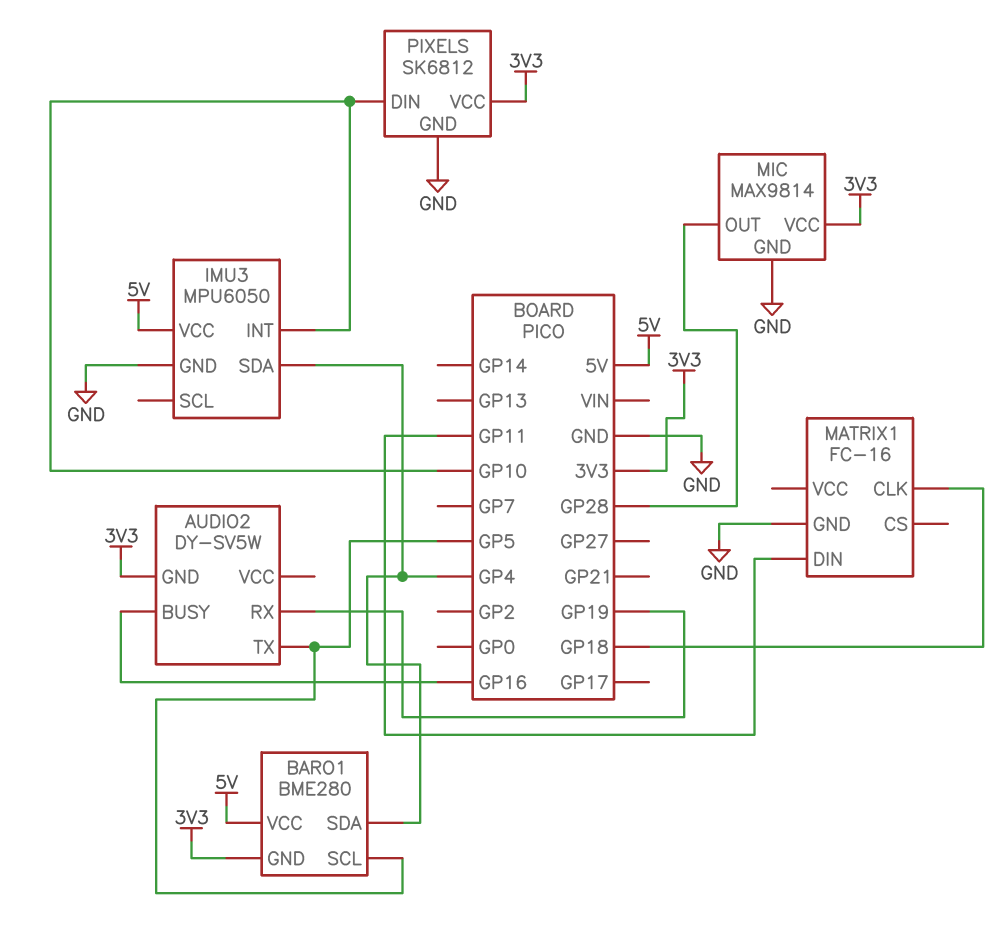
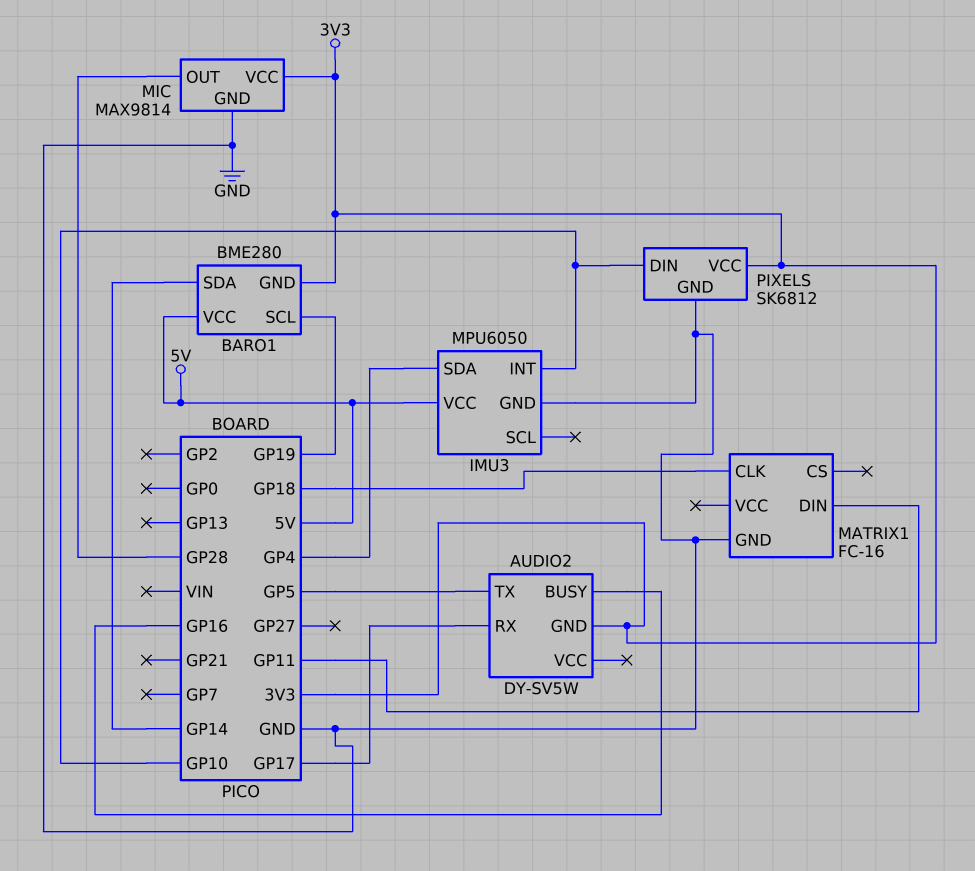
AUDIO2 pin RX: GP19 -> GP17
BARO1 pin SCL: GP5 -> GP19
BARO1 pin SDA: GP4 -> GP14

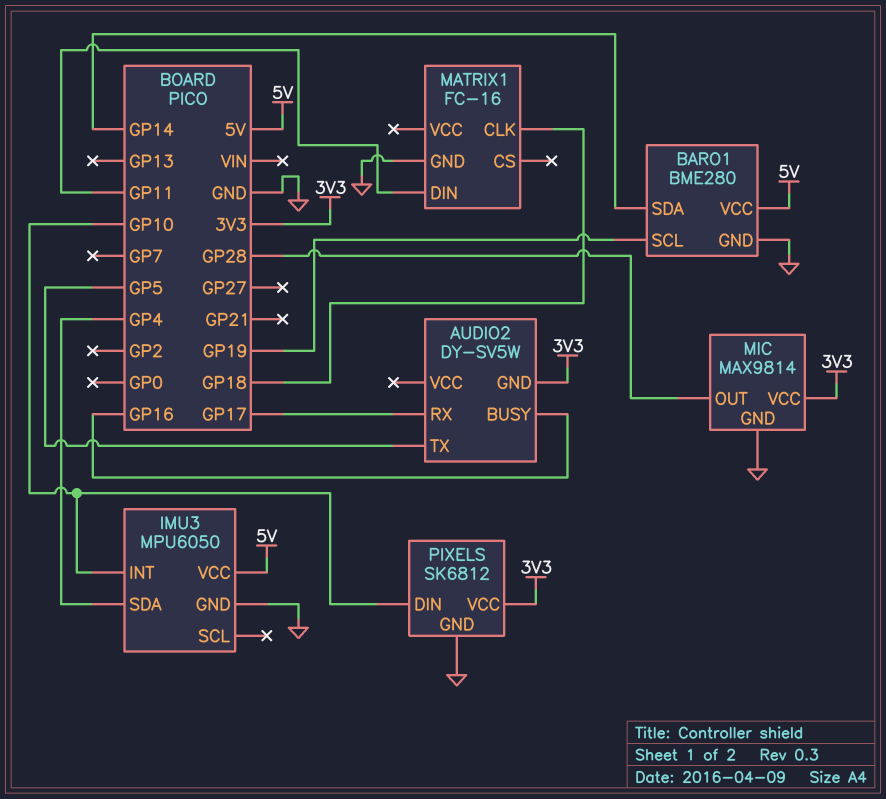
BARO1 pin GND: 3V3 -> GND

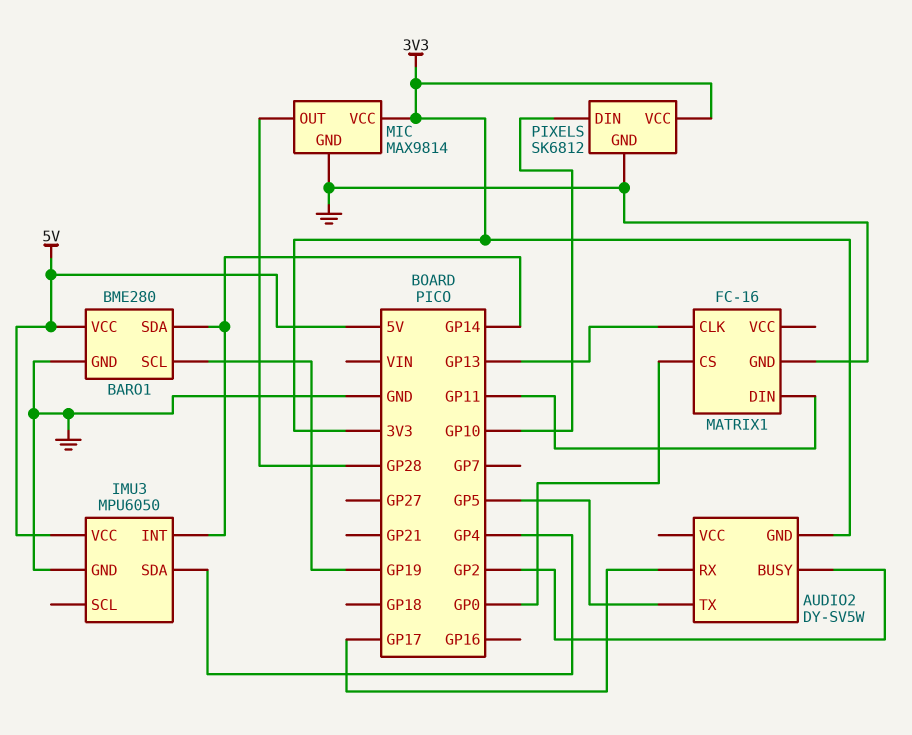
AUDIO2 pin BUSY: GP16 -> GP2
IMU3 pin INT: GP10 -> GP14
MATRIX1 pin CLK: GP18 -> GP13
MATRIX1 pin CS: none -> GP0

